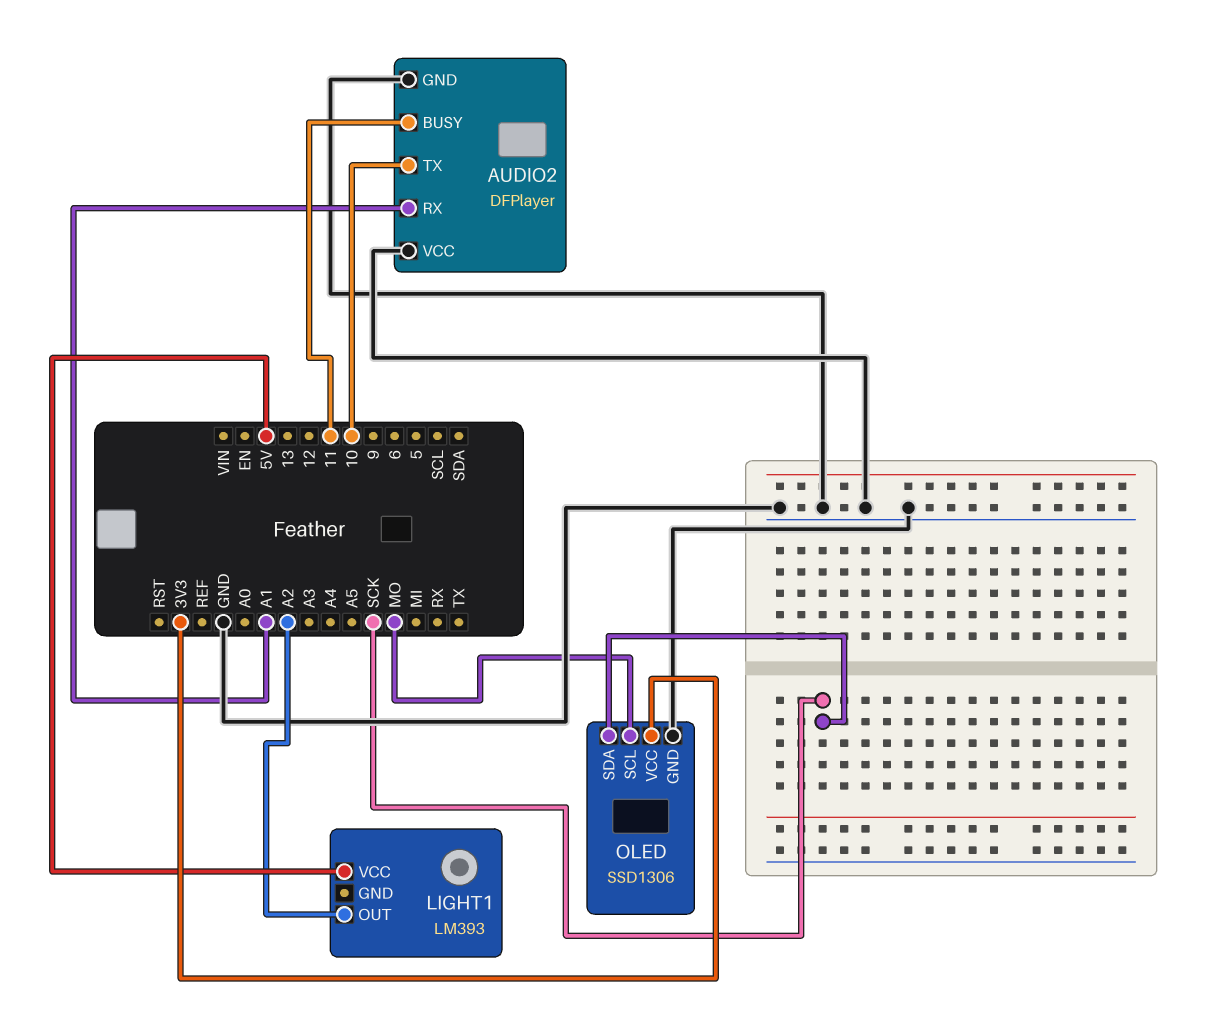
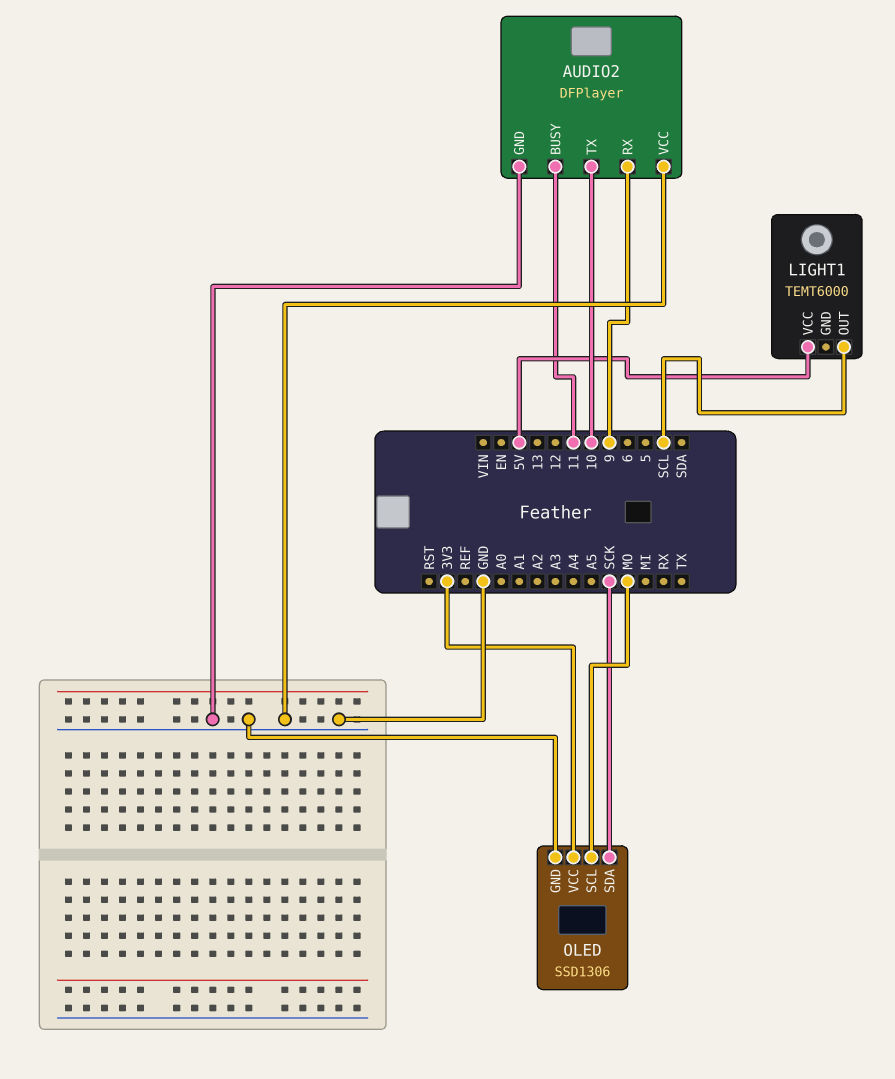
AUDIO2 pin RX: A1 -> 9
LIGHT1: LM393 -> TEMT6000
LIGHT1 pin OUT: A2 -> SCL

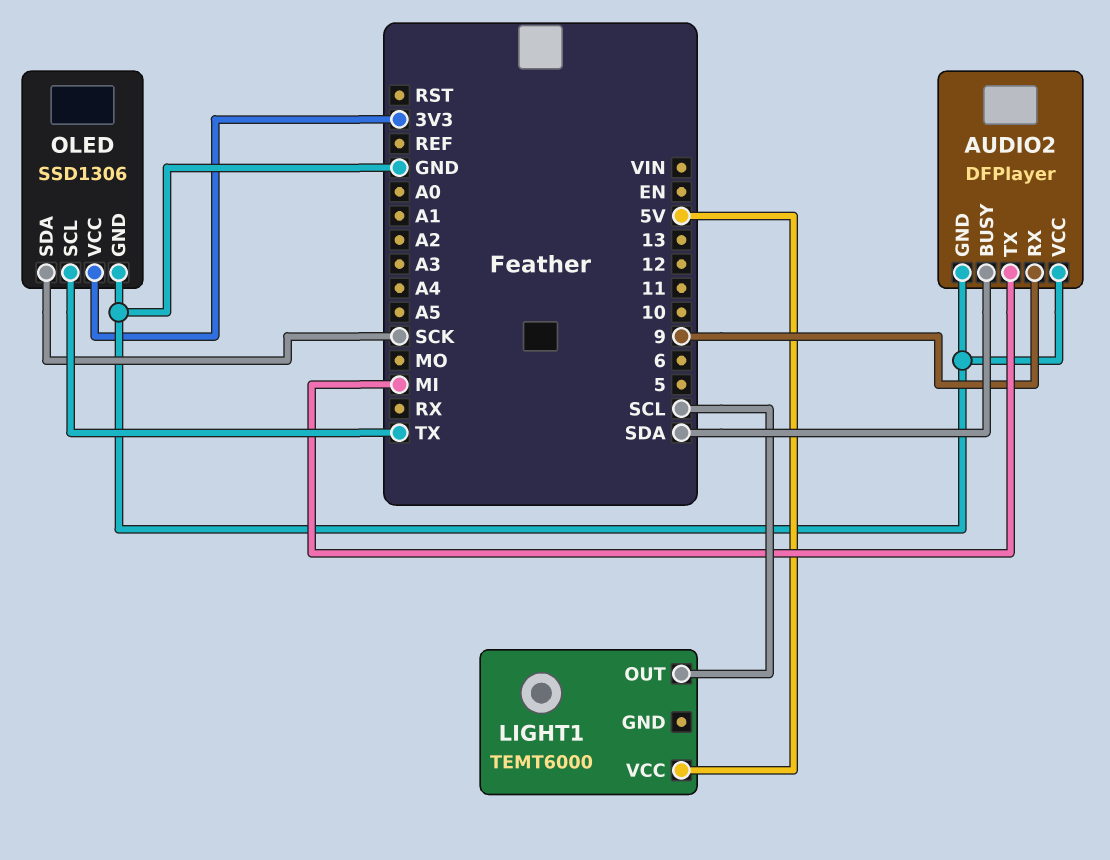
AUDIO2 pin BUSY: 11 -> SDA
AUDIO2 pin TX: 10 -> MI
OLED pin SCL: MO -> TX

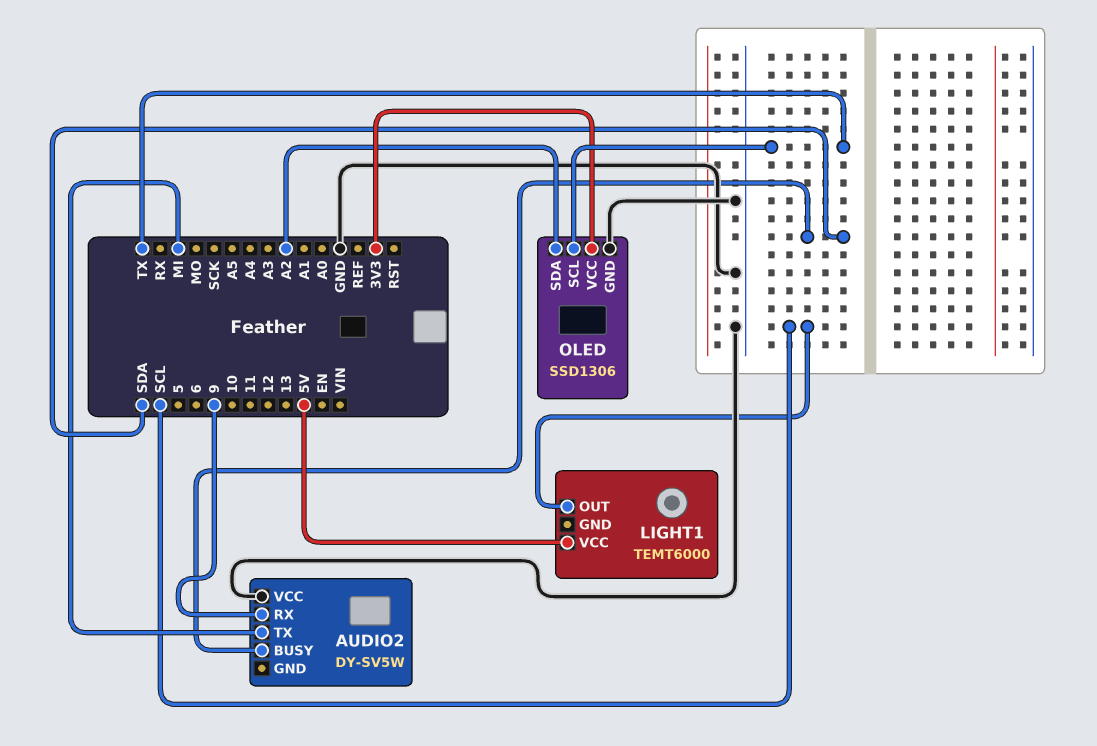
AUDIO2: DFPlayer -> DY-SV5W
AUDIO2 pin GND: GND -> none
OLED pin SDA: SCK -> A2

